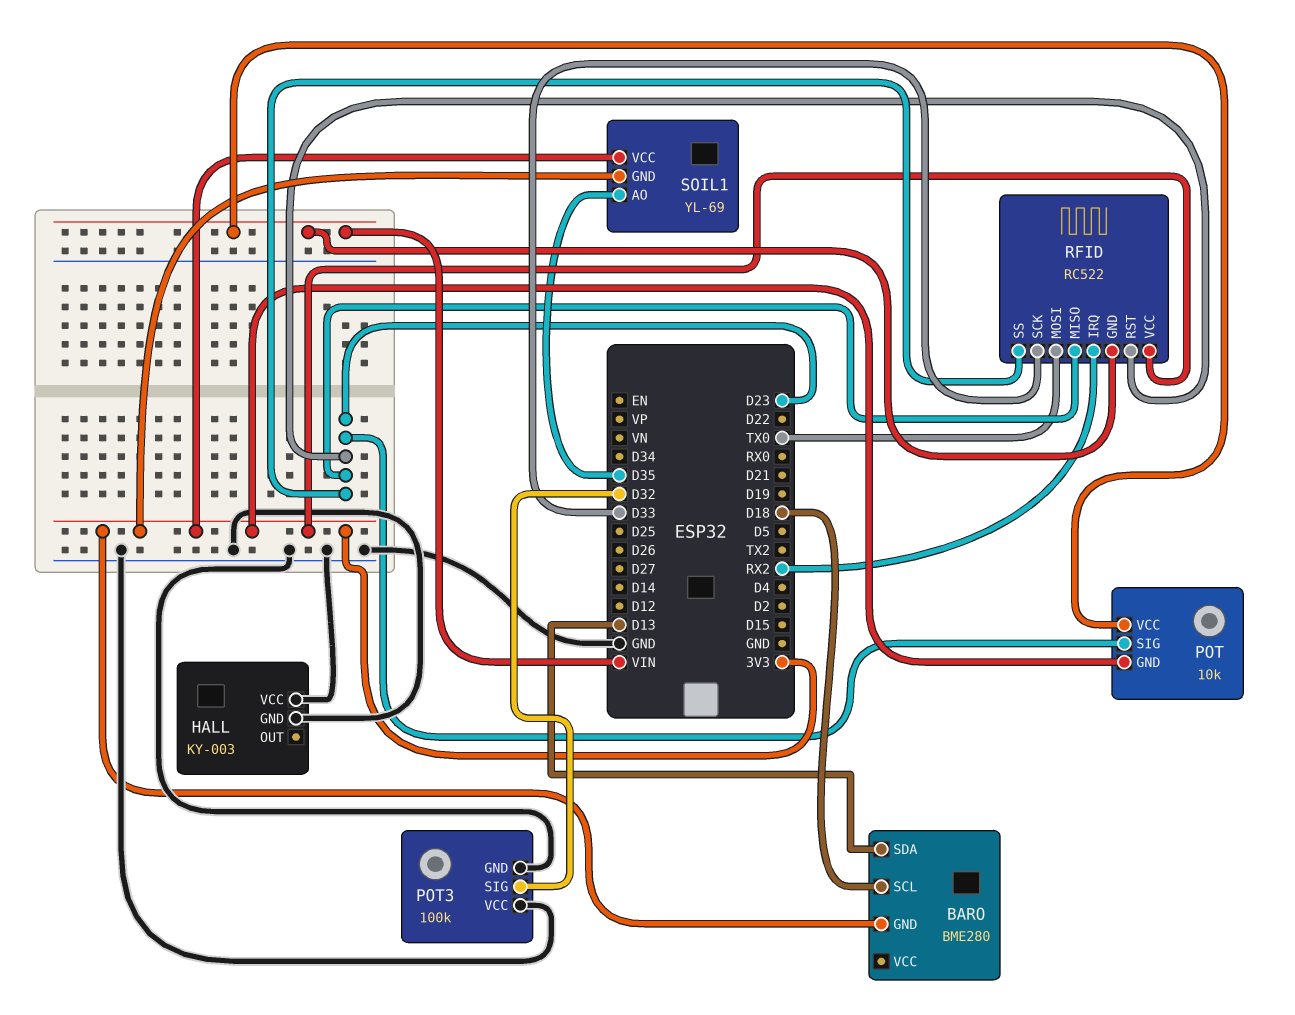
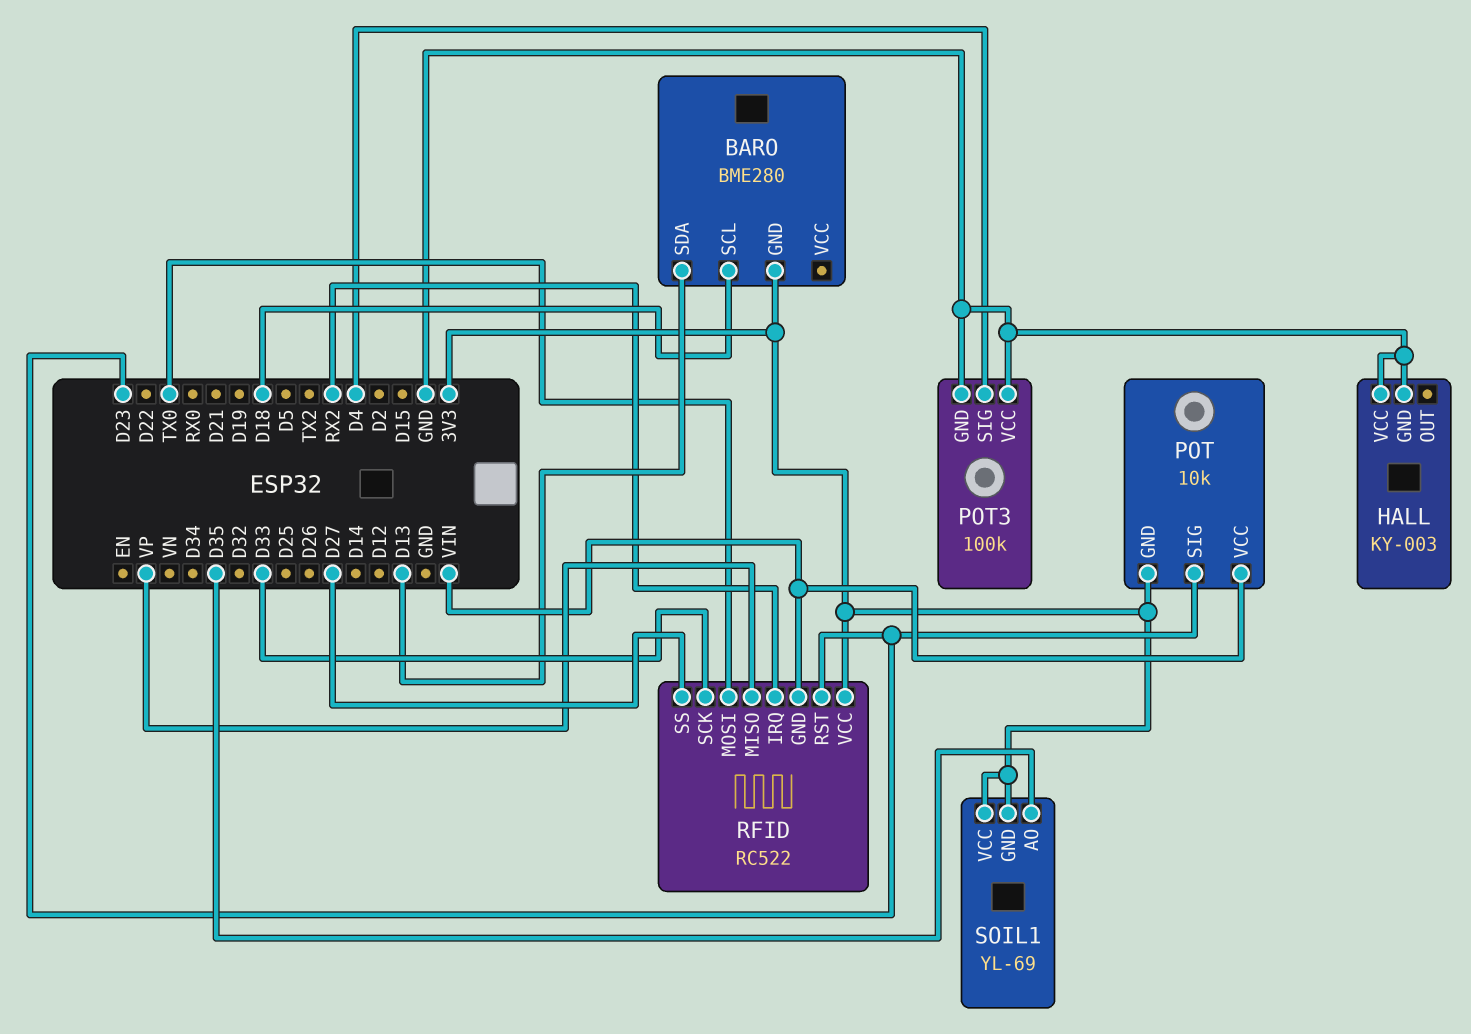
POT3 pin SIG: D32 -> D4
RFID pin MISO: D23 -> VP
RFID pin SS: D23 -> D27

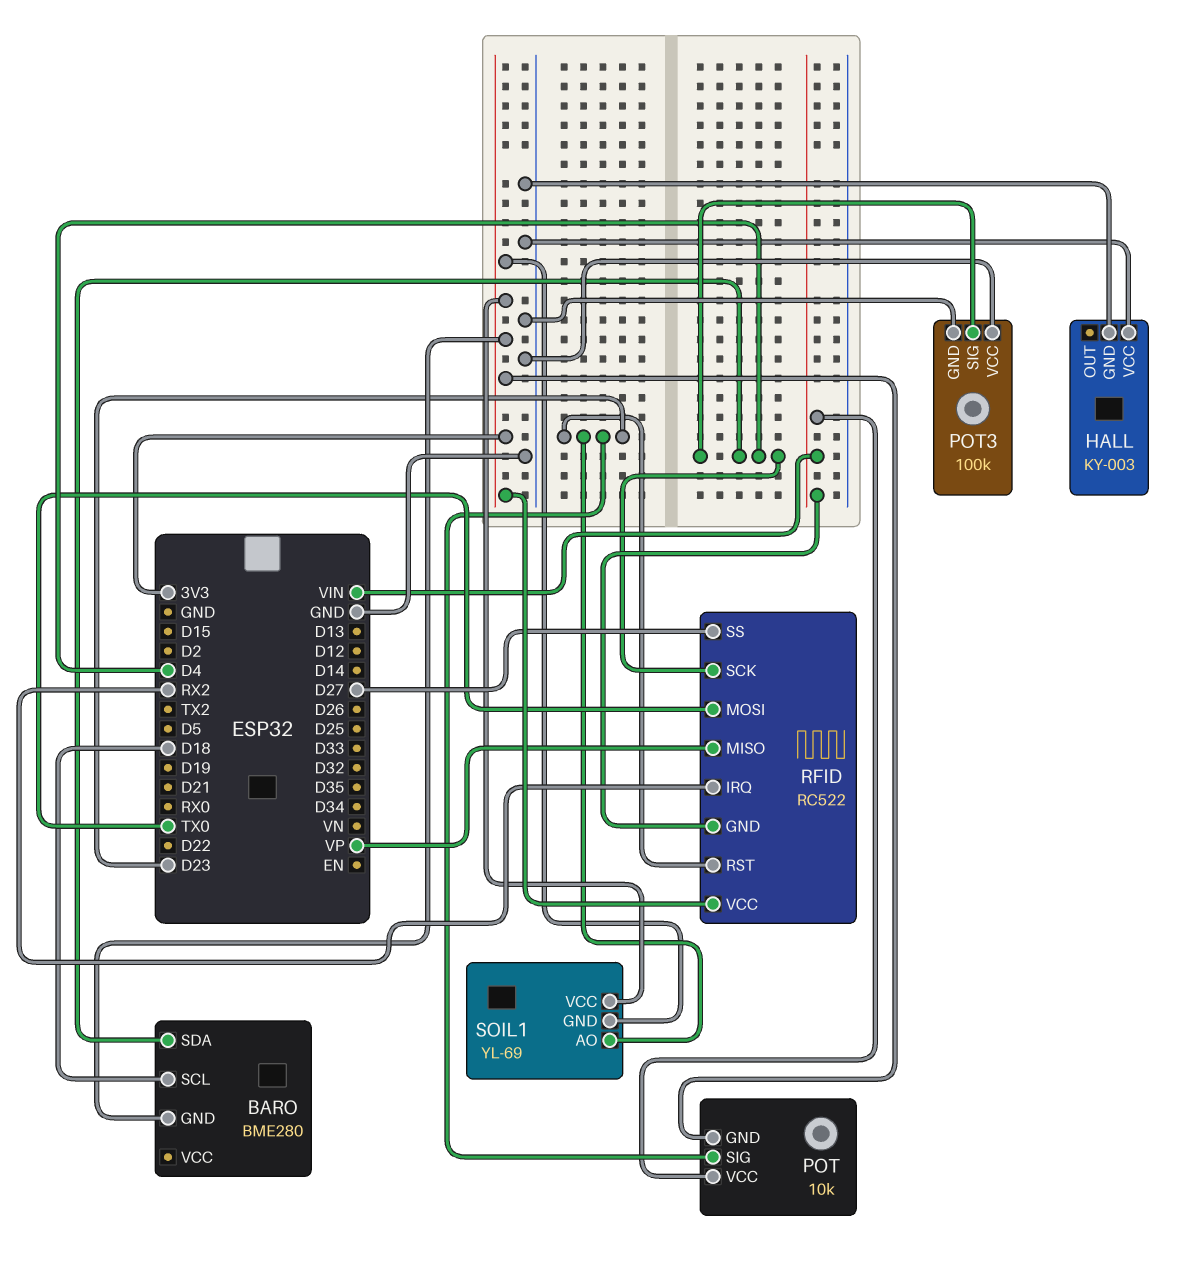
BARO pin SDA: D13 -> D4
RFID pin SCK: D33 -> D4
SOIL1 pin AO: D35 -> D23

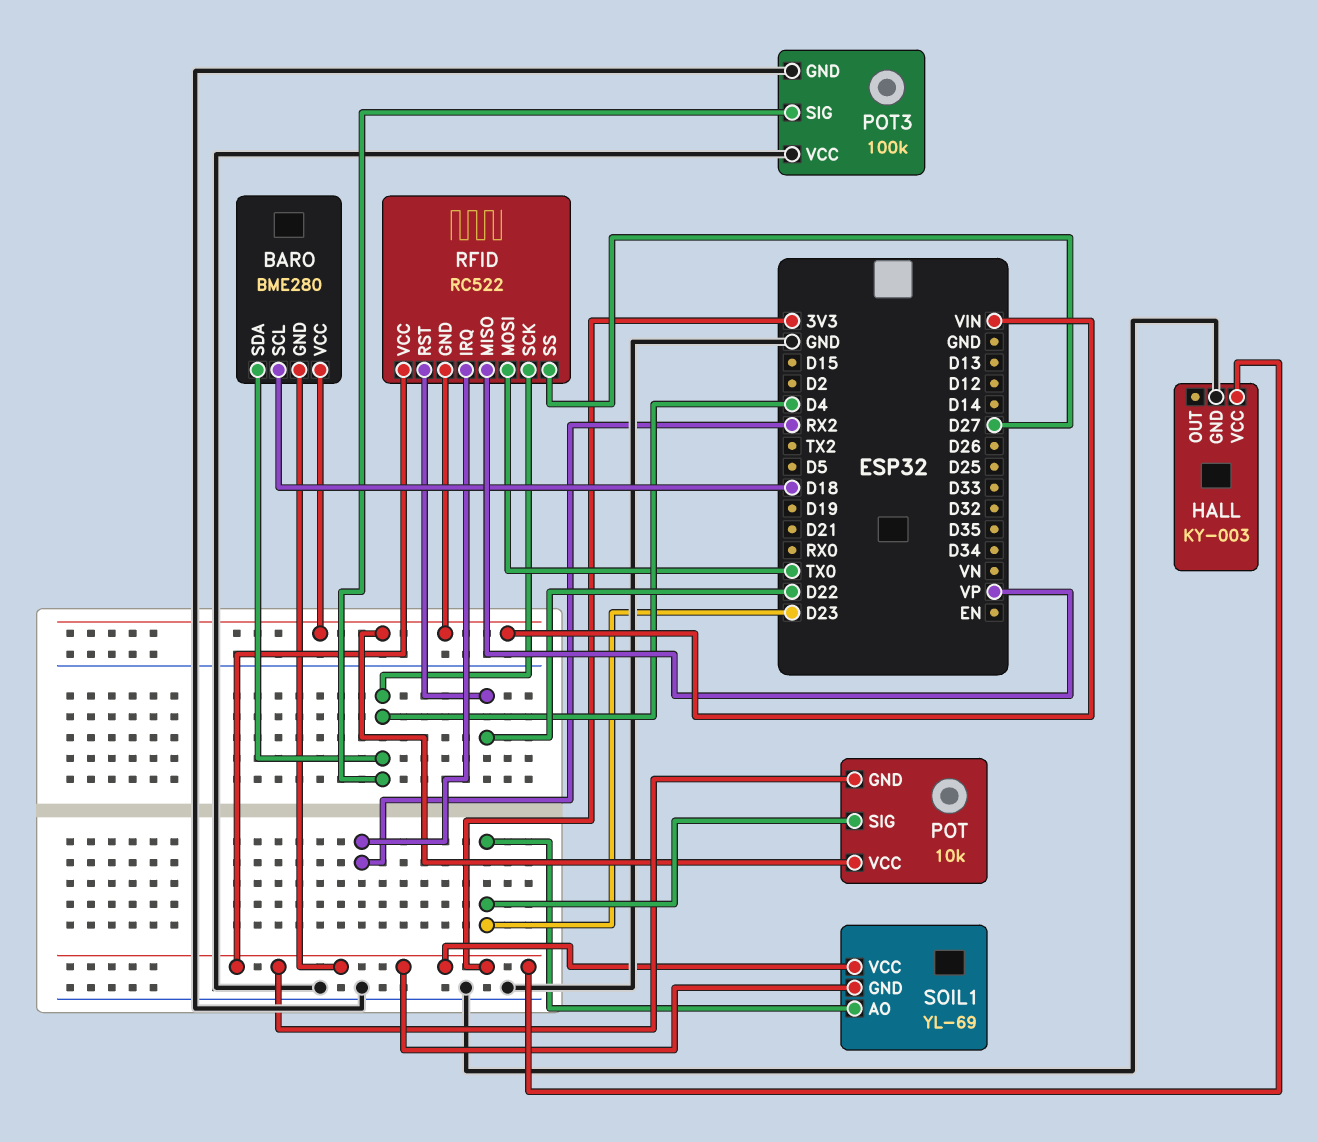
BARO pin VCC: none -> VIN
HALL pin VCC: GND -> 3V3
RFID pin RST: D23 -> D22

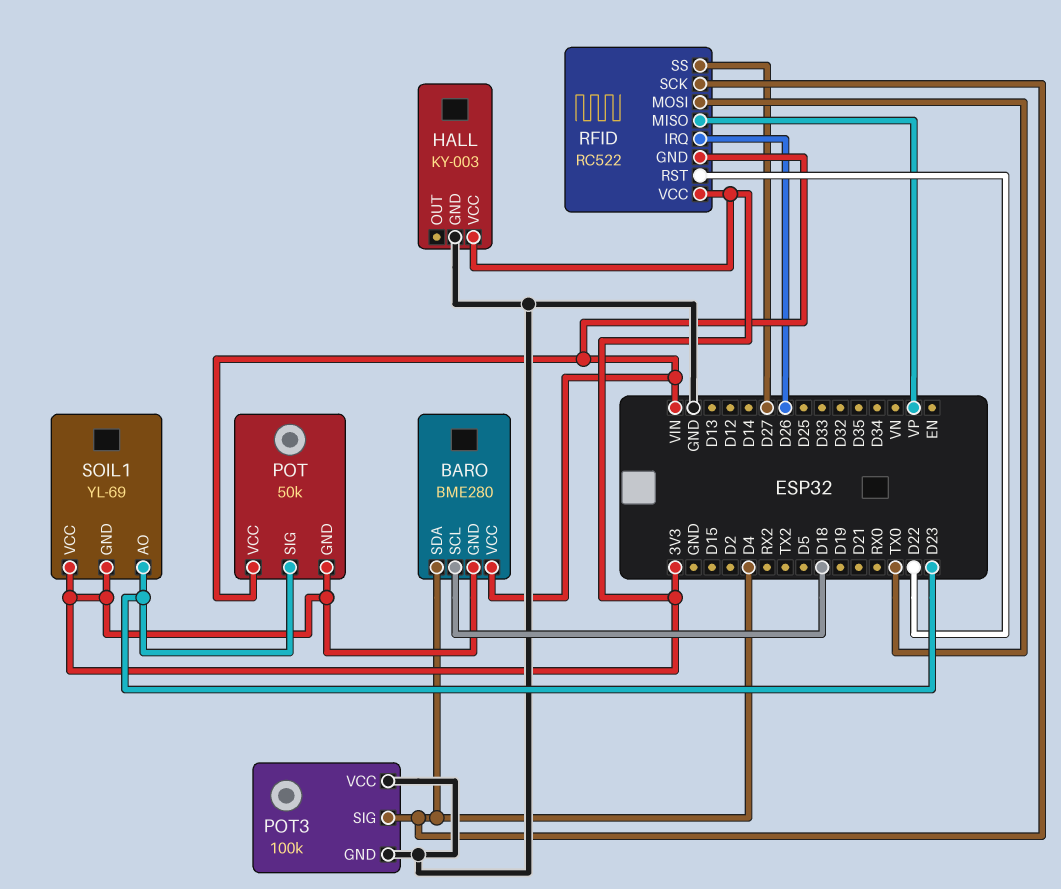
POT: 10k -> 50k
RFID pin IRQ: RX2 -> D26

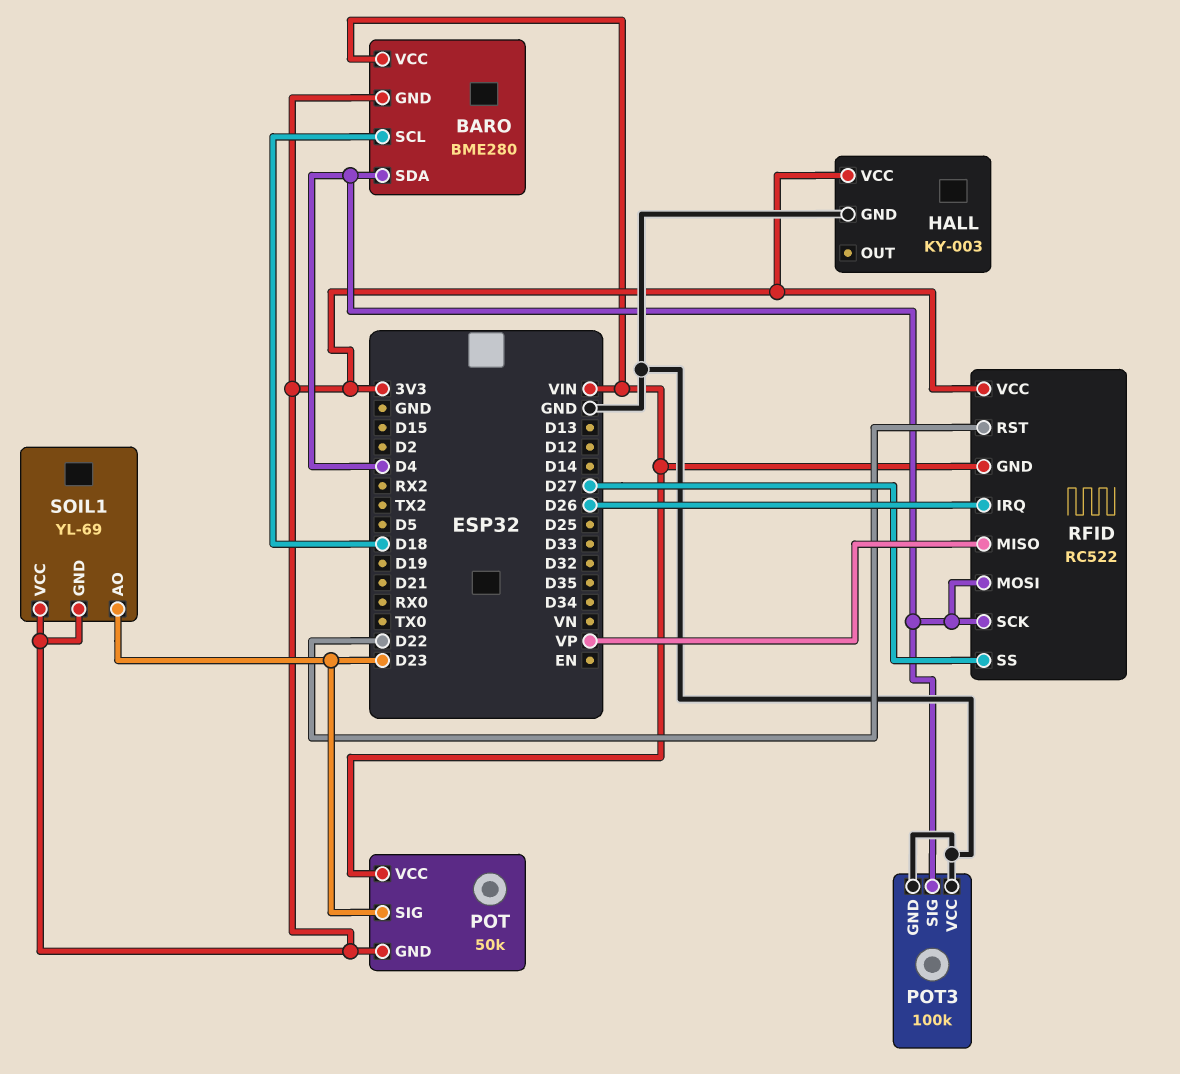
RFID pin MOSI: TX0 -> D4

